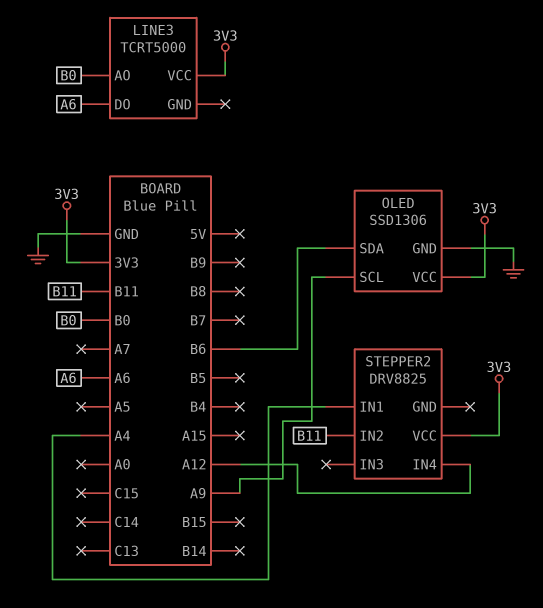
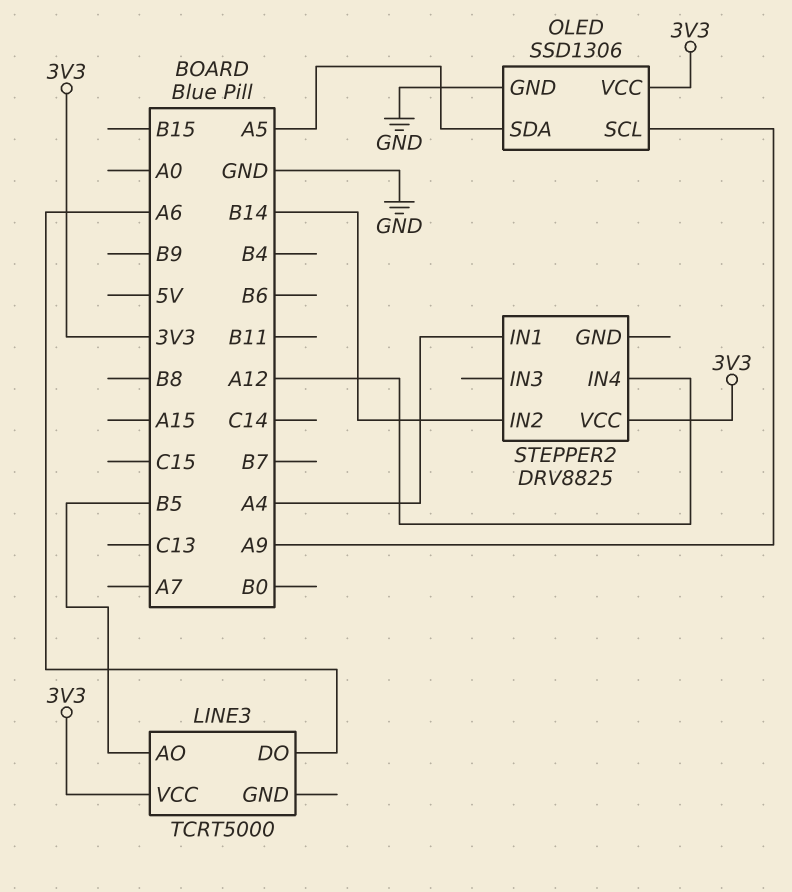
LINE3 pin AO: B0 -> B5
OLED pin SDA: B6 -> A5
STEPPER2 pin IN2: B11 -> B14

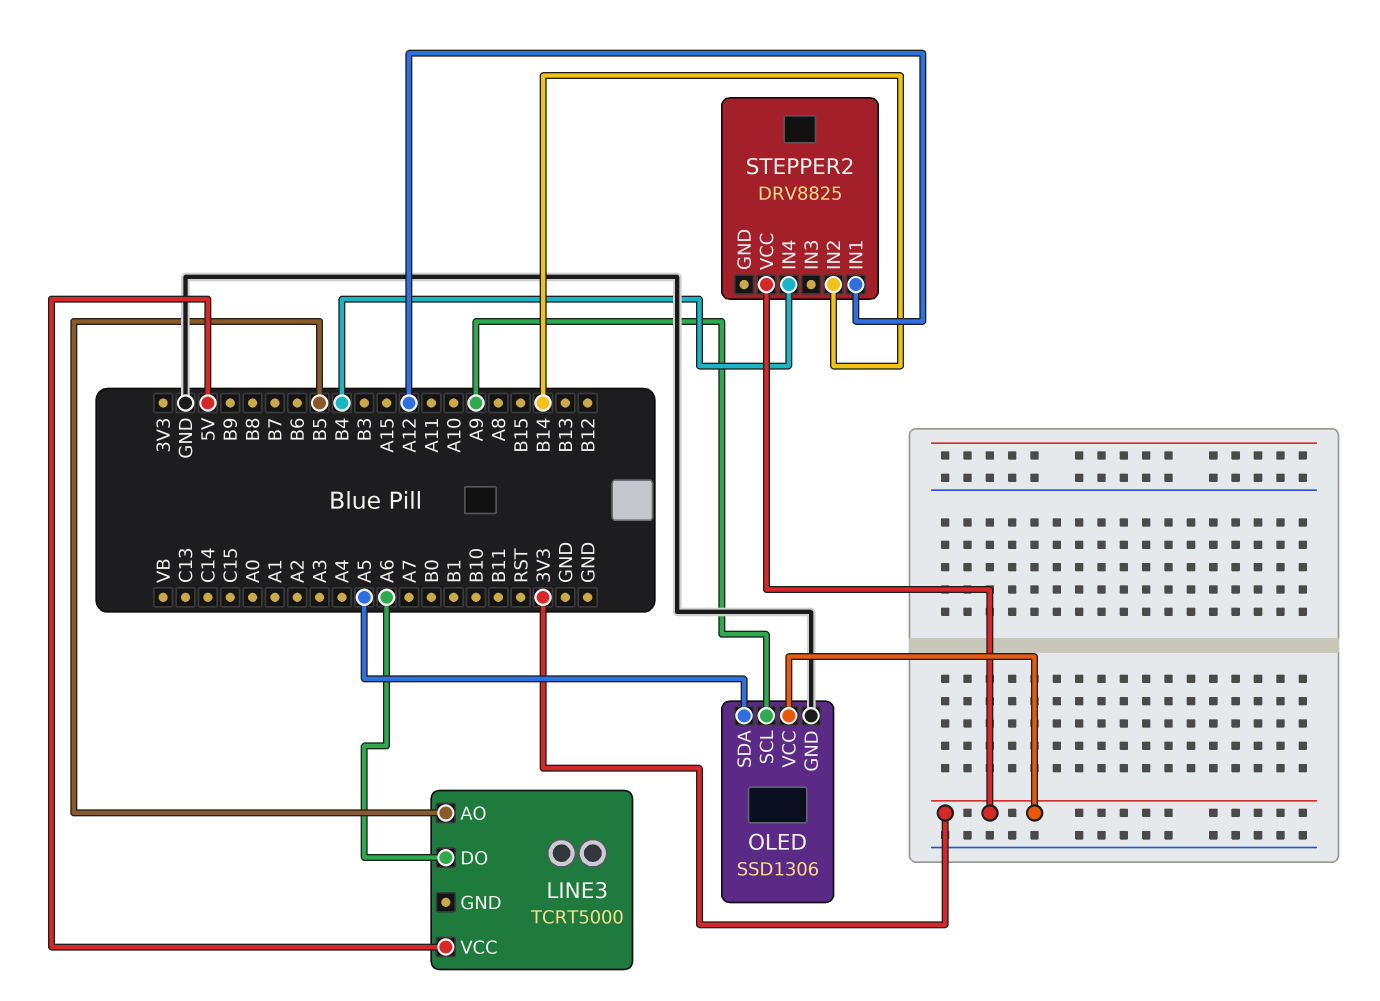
LINE3 pin VCC: 3V3 -> 5V
STEPPER2 pin IN1: A4 -> A12
STEPPER2 pin IN4: A12 -> B4

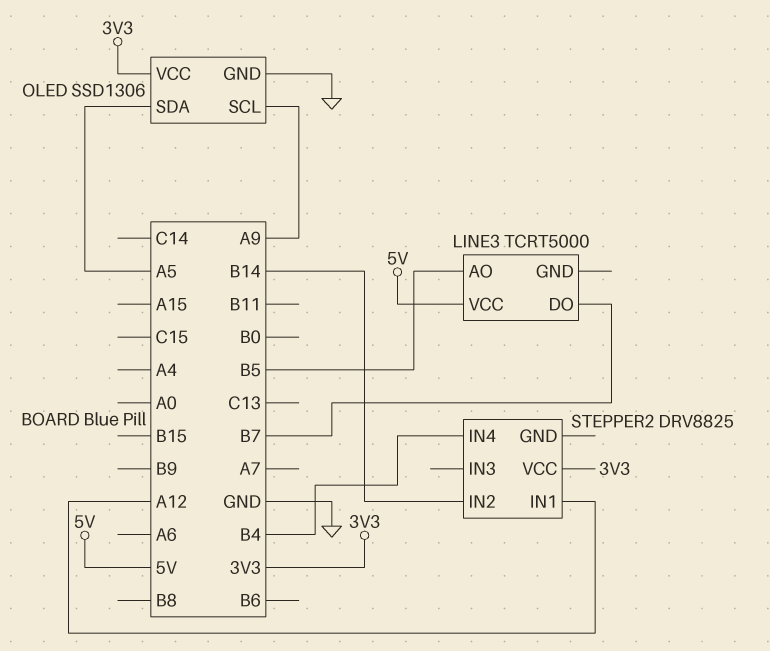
LINE3 pin DO: A6 -> B7

